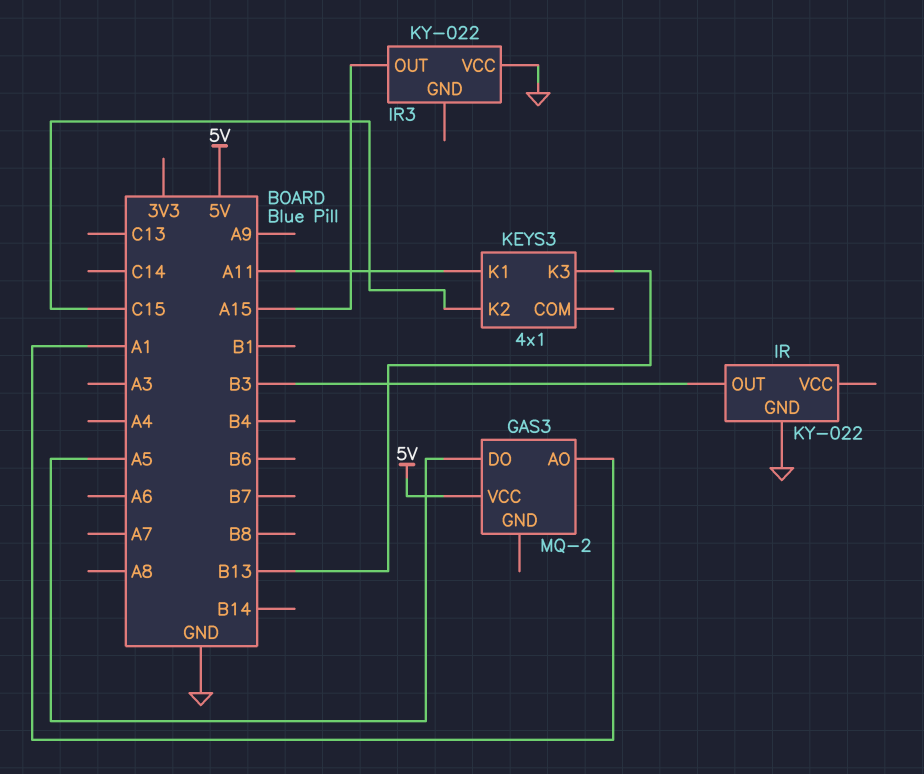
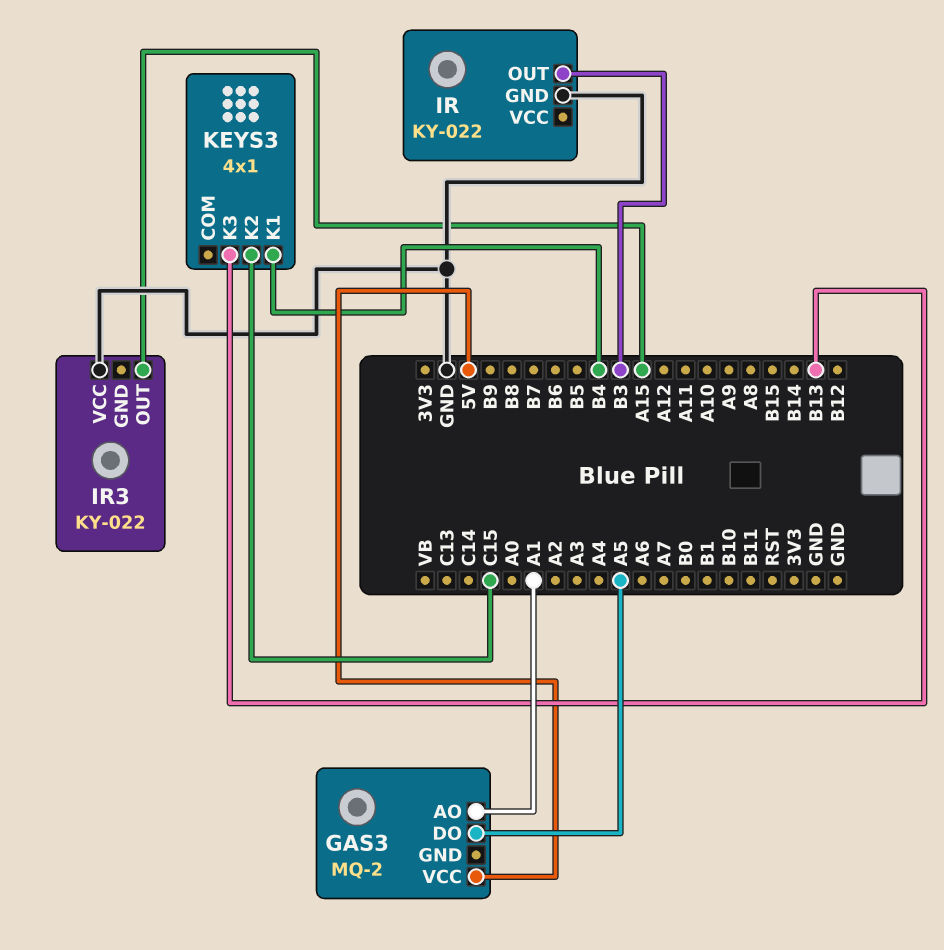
KEYS3 pin K1: A11 -> B4

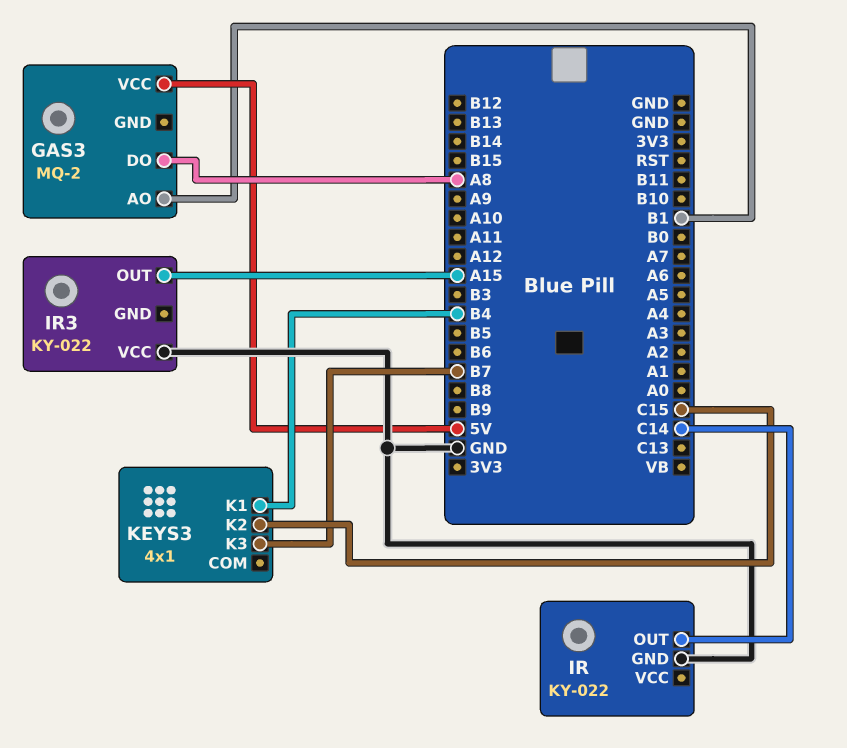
GAS3 pin AO: A1 -> B1
GAS3 pin DO: A5 -> A8
IR pin OUT: B3 -> C14
KEYS3 pin K3: B13 -> B7

